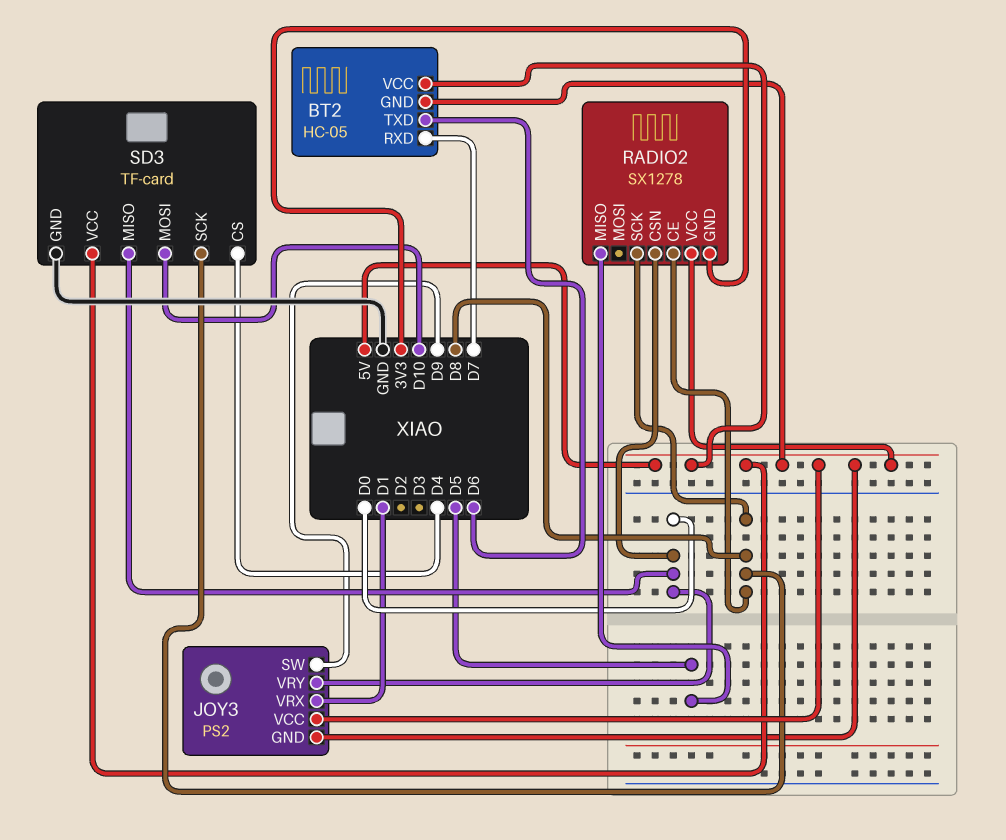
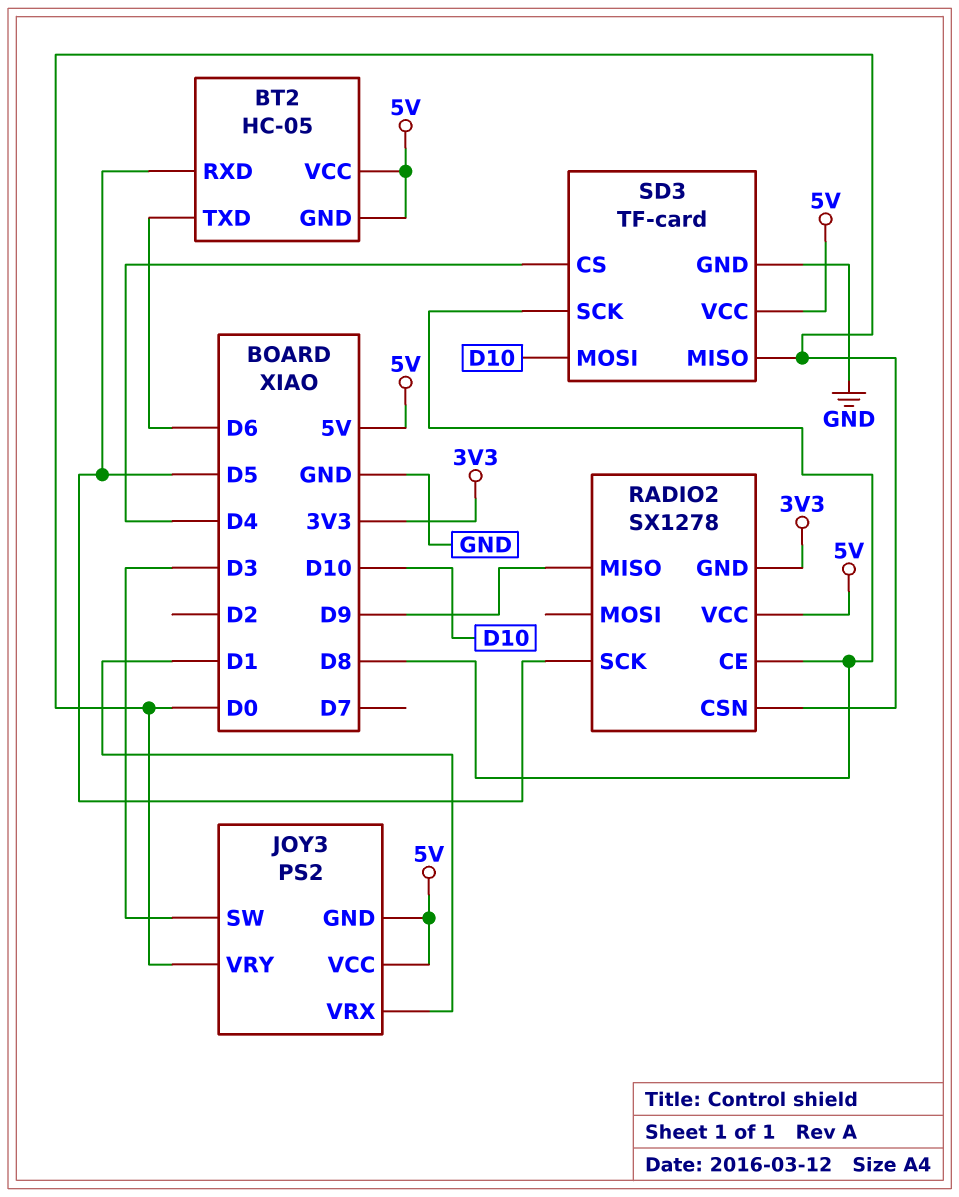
BT2 pin RXD: D7 -> D5
JOY3 pin SW: D9 -> D3
RADIO2 pin MISO: D5 -> D9
RADIO2 pin SCK: D8 -> D5

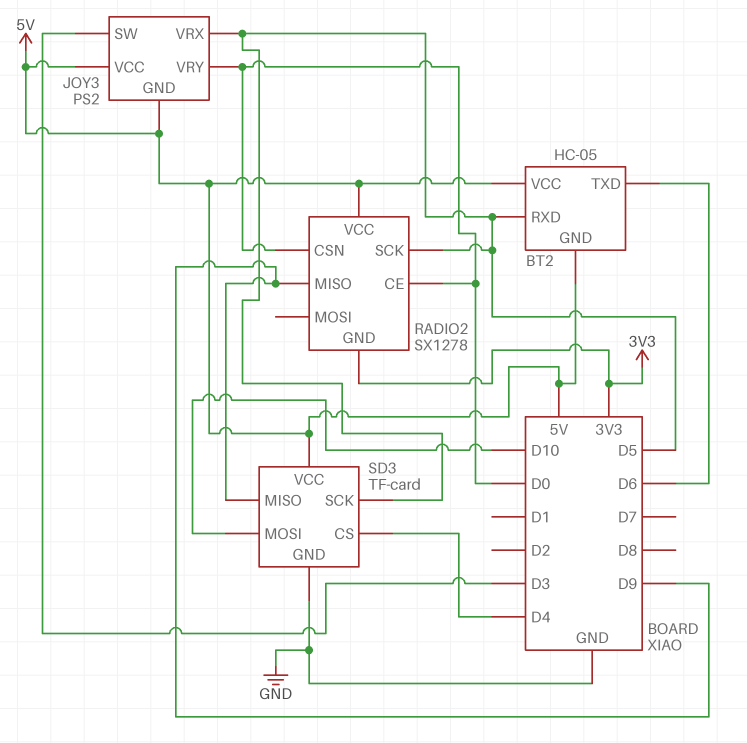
JOY3 pin VRX: D1 -> D5
RADIO2 pin CE: D8 -> D0
SD3 pin MISO: D0 -> D9
SD3 pin SCK: D8 -> D5

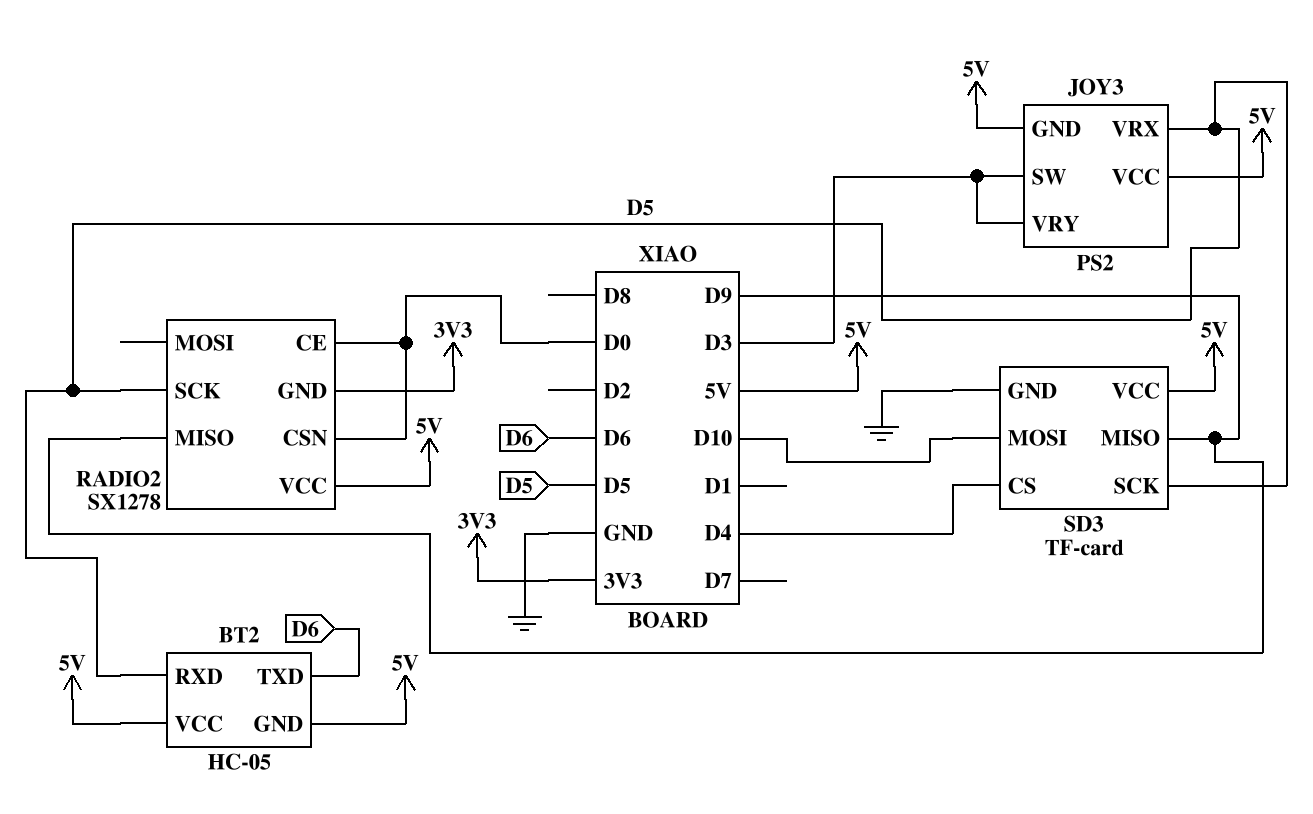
JOY3 pin VRY: D0 -> D3

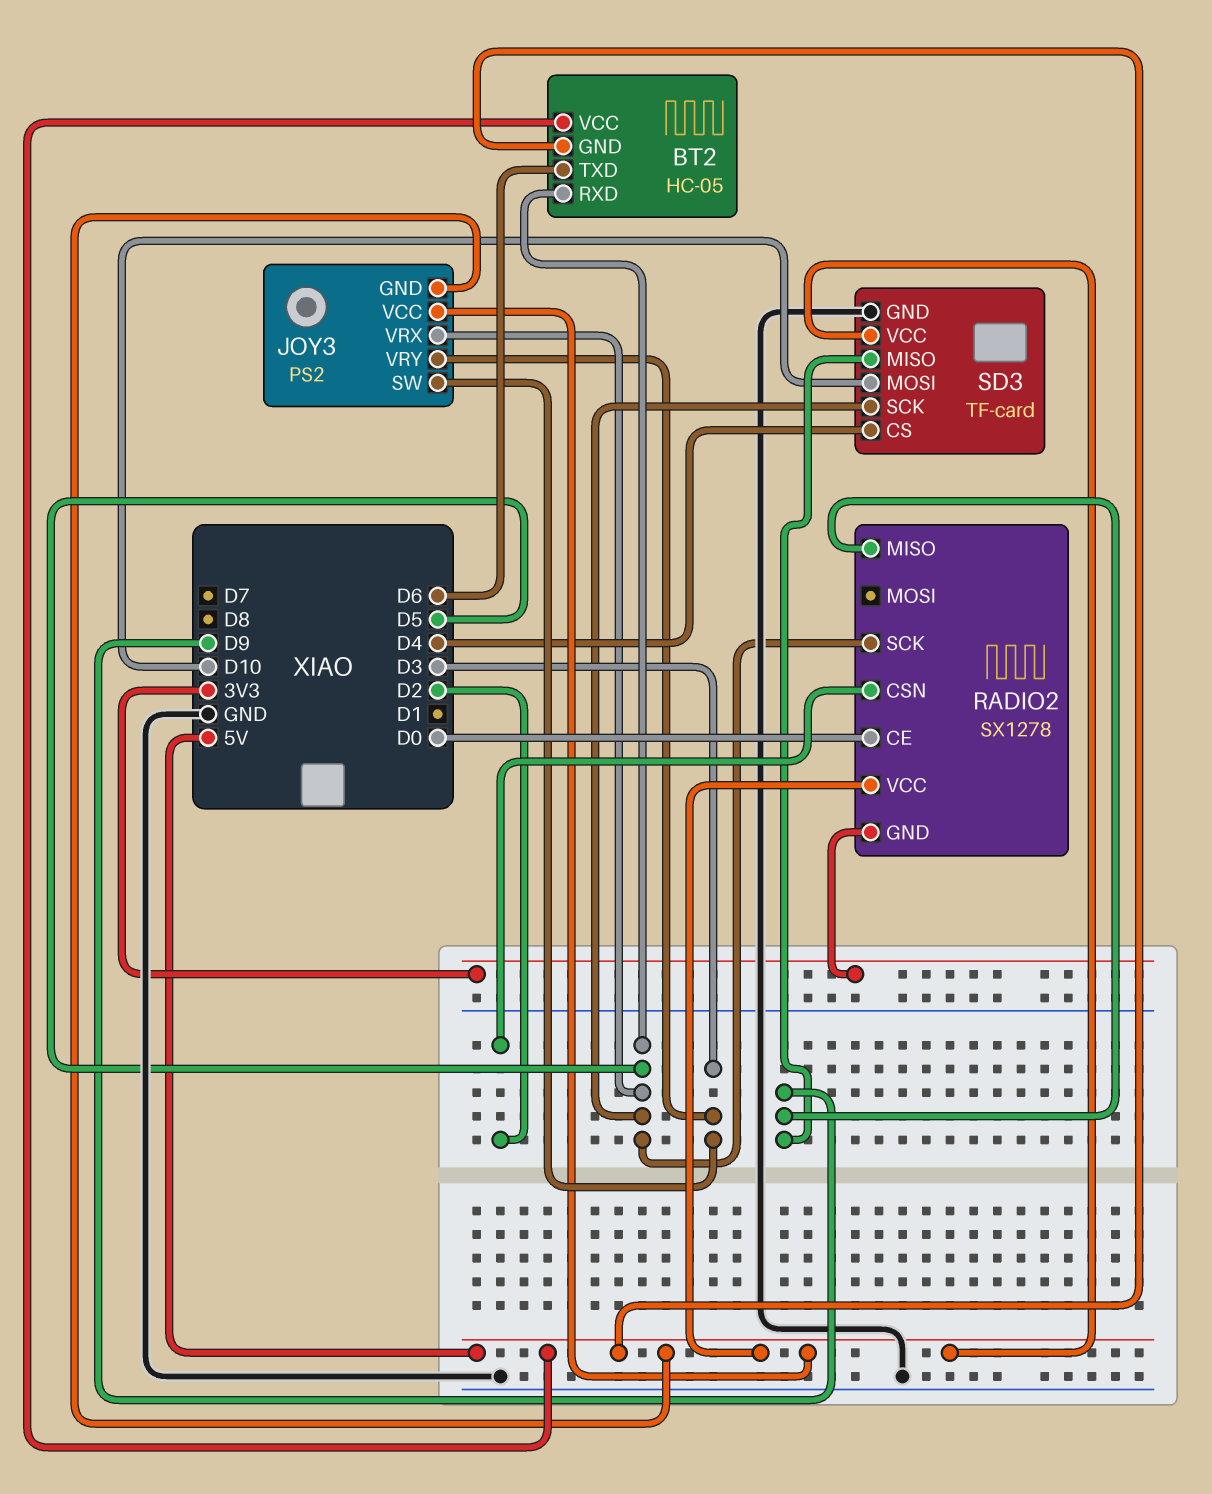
RADIO2 pin CSN: D0 -> D2

